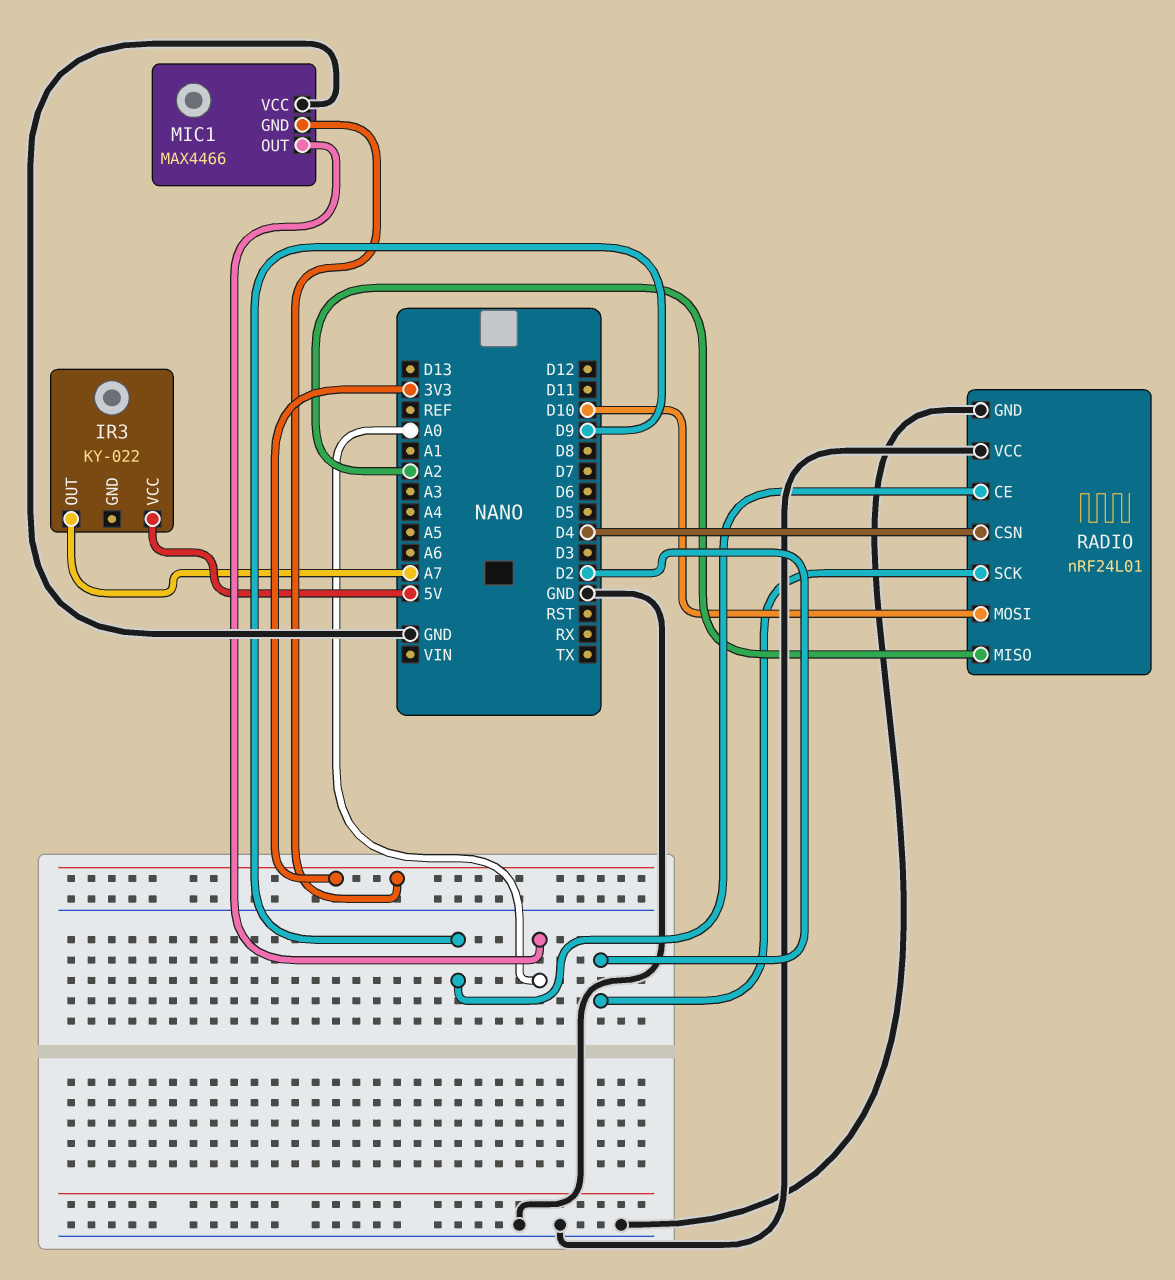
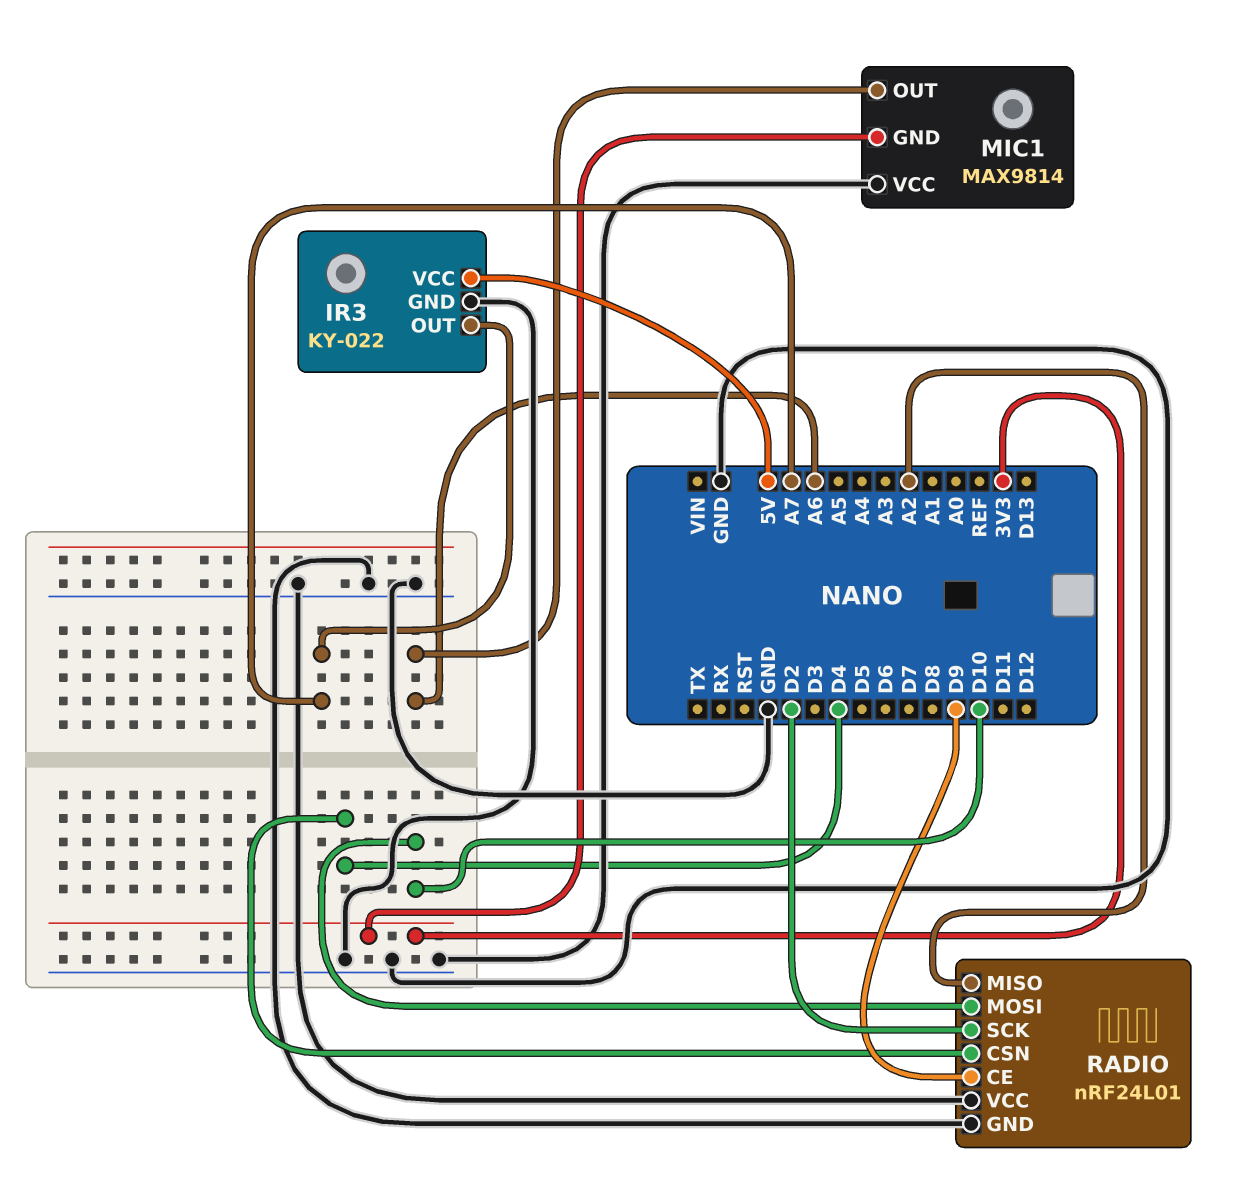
IR3 pin GND: none -> GND
MIC1: MAX4466 -> MAX9814
MIC1 pin OUT: A0 -> A6

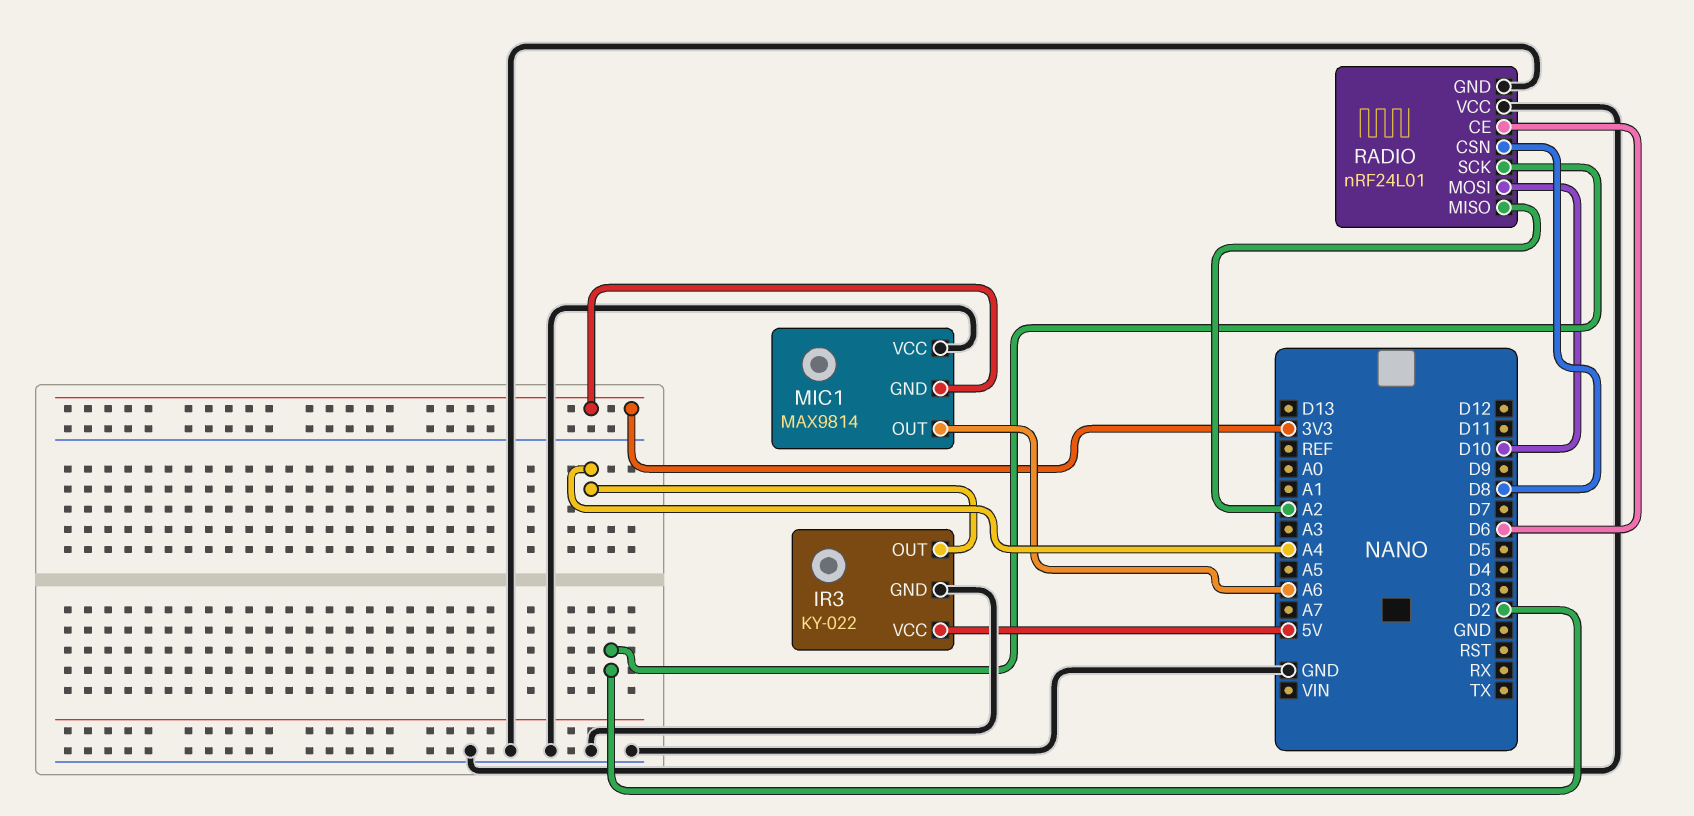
IR3 pin OUT: A7 -> A4
RADIO pin CE: D9 -> D6
RADIO pin CSN: D4 -> D8

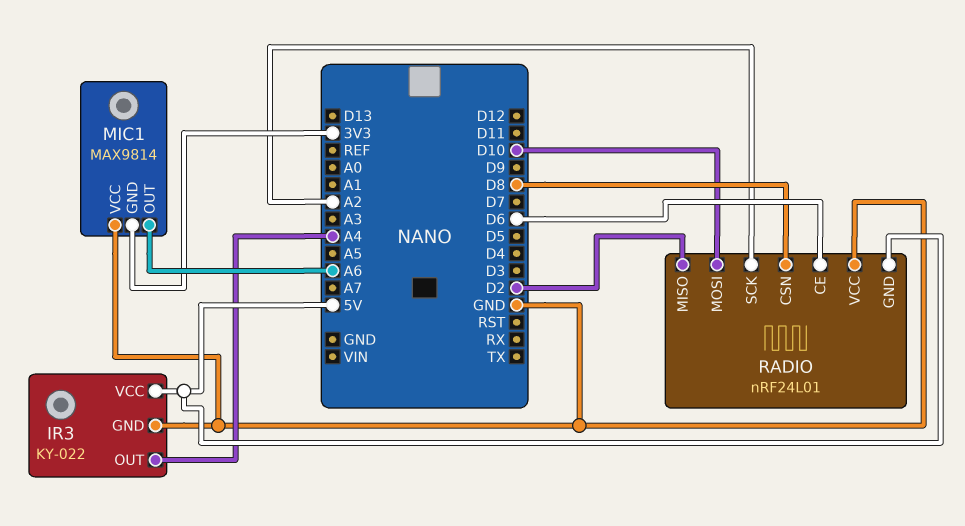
RADIO pin GND: GND -> 5V
RADIO pin MISO: A2 -> D2
RADIO pin SCK: D2 -> A2

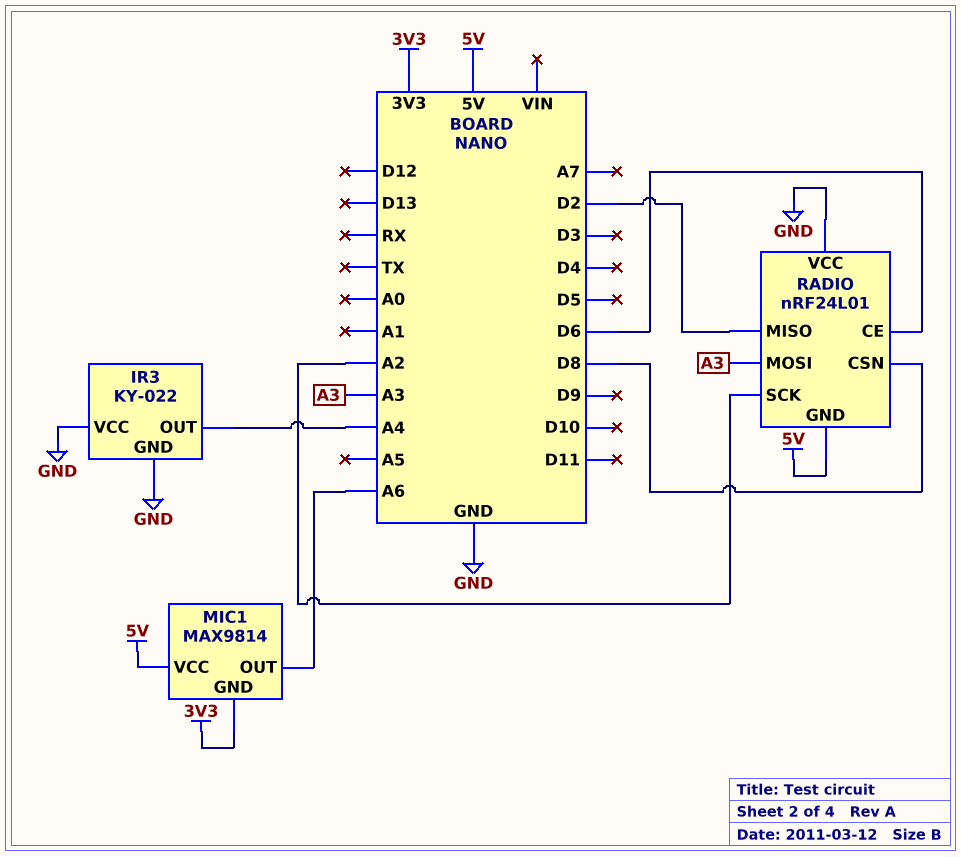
IR3 pin VCC: 5V -> GND
MIC1 pin VCC: GND -> 5V
RADIO pin MOSI: D10 -> A3

